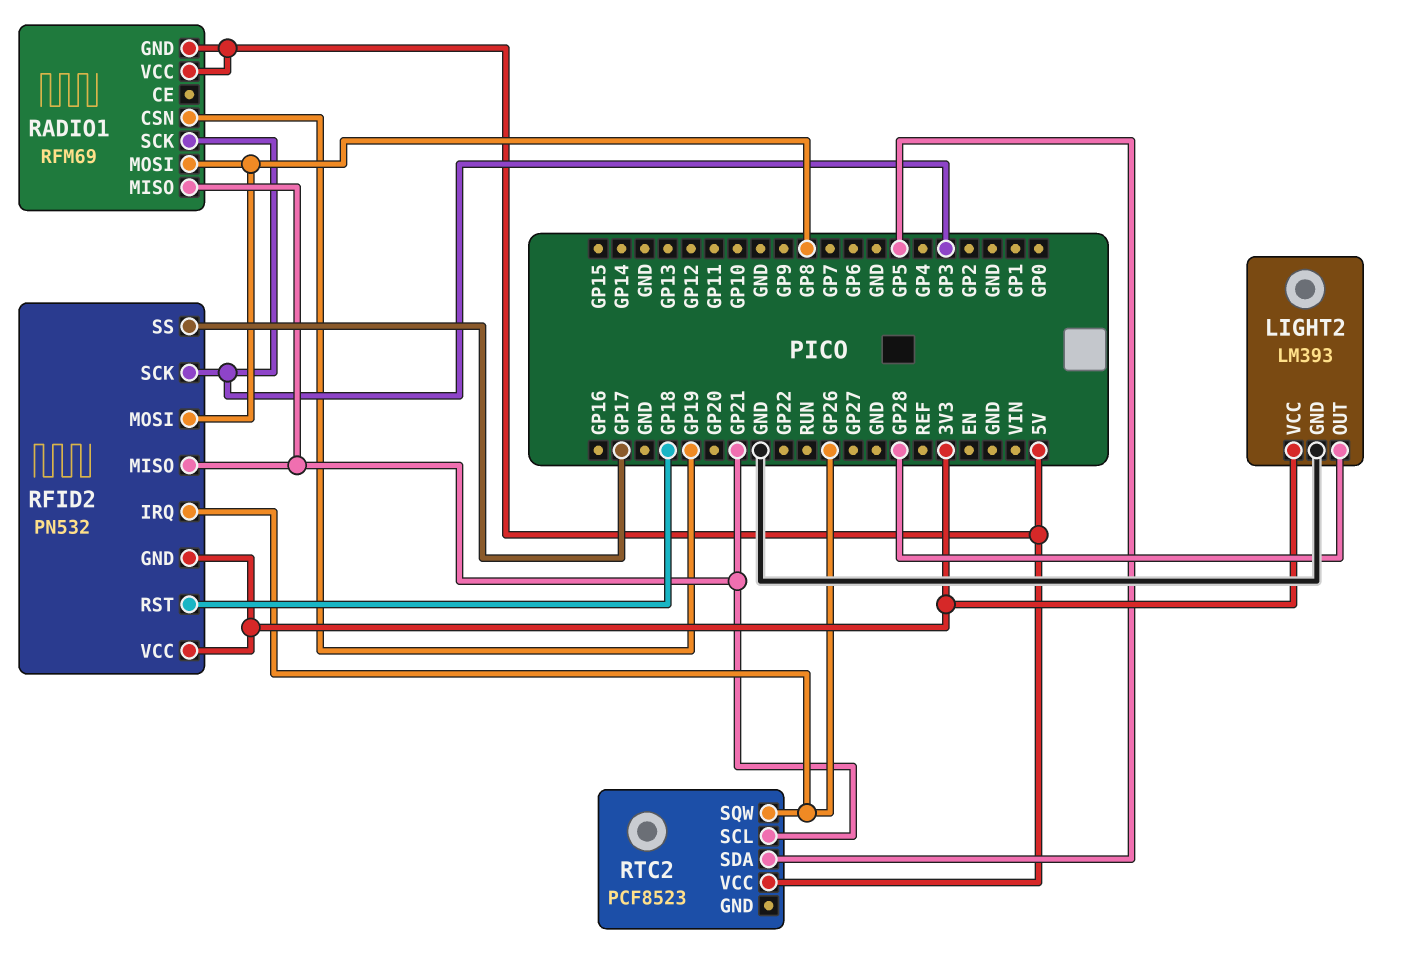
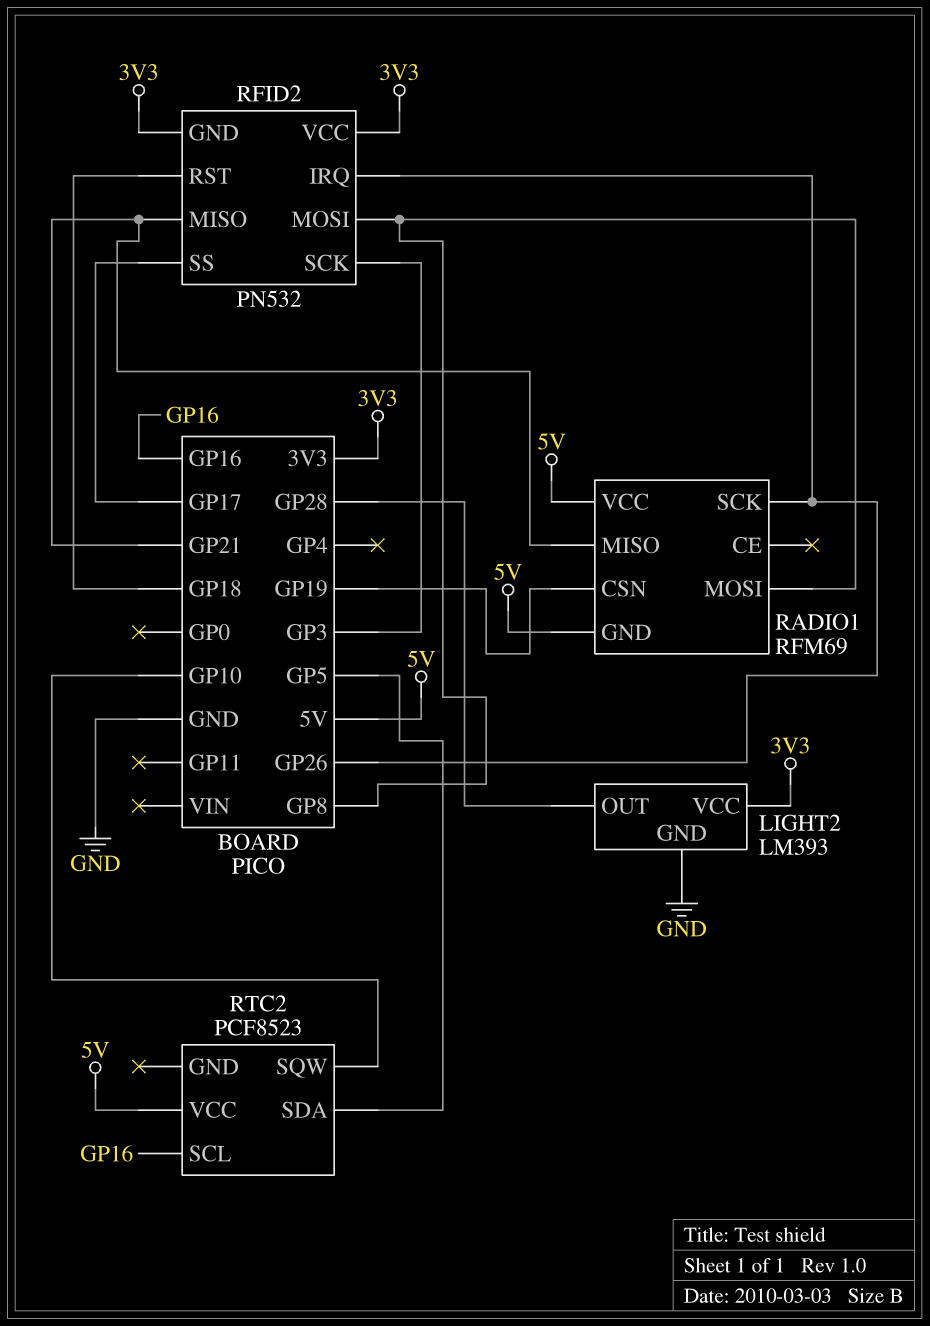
RADIO1 pin SCK: GP3 -> GP26
RTC2 pin SCL: GP21 -> GP16
RTC2 pin SQW: GP26 -> GP10

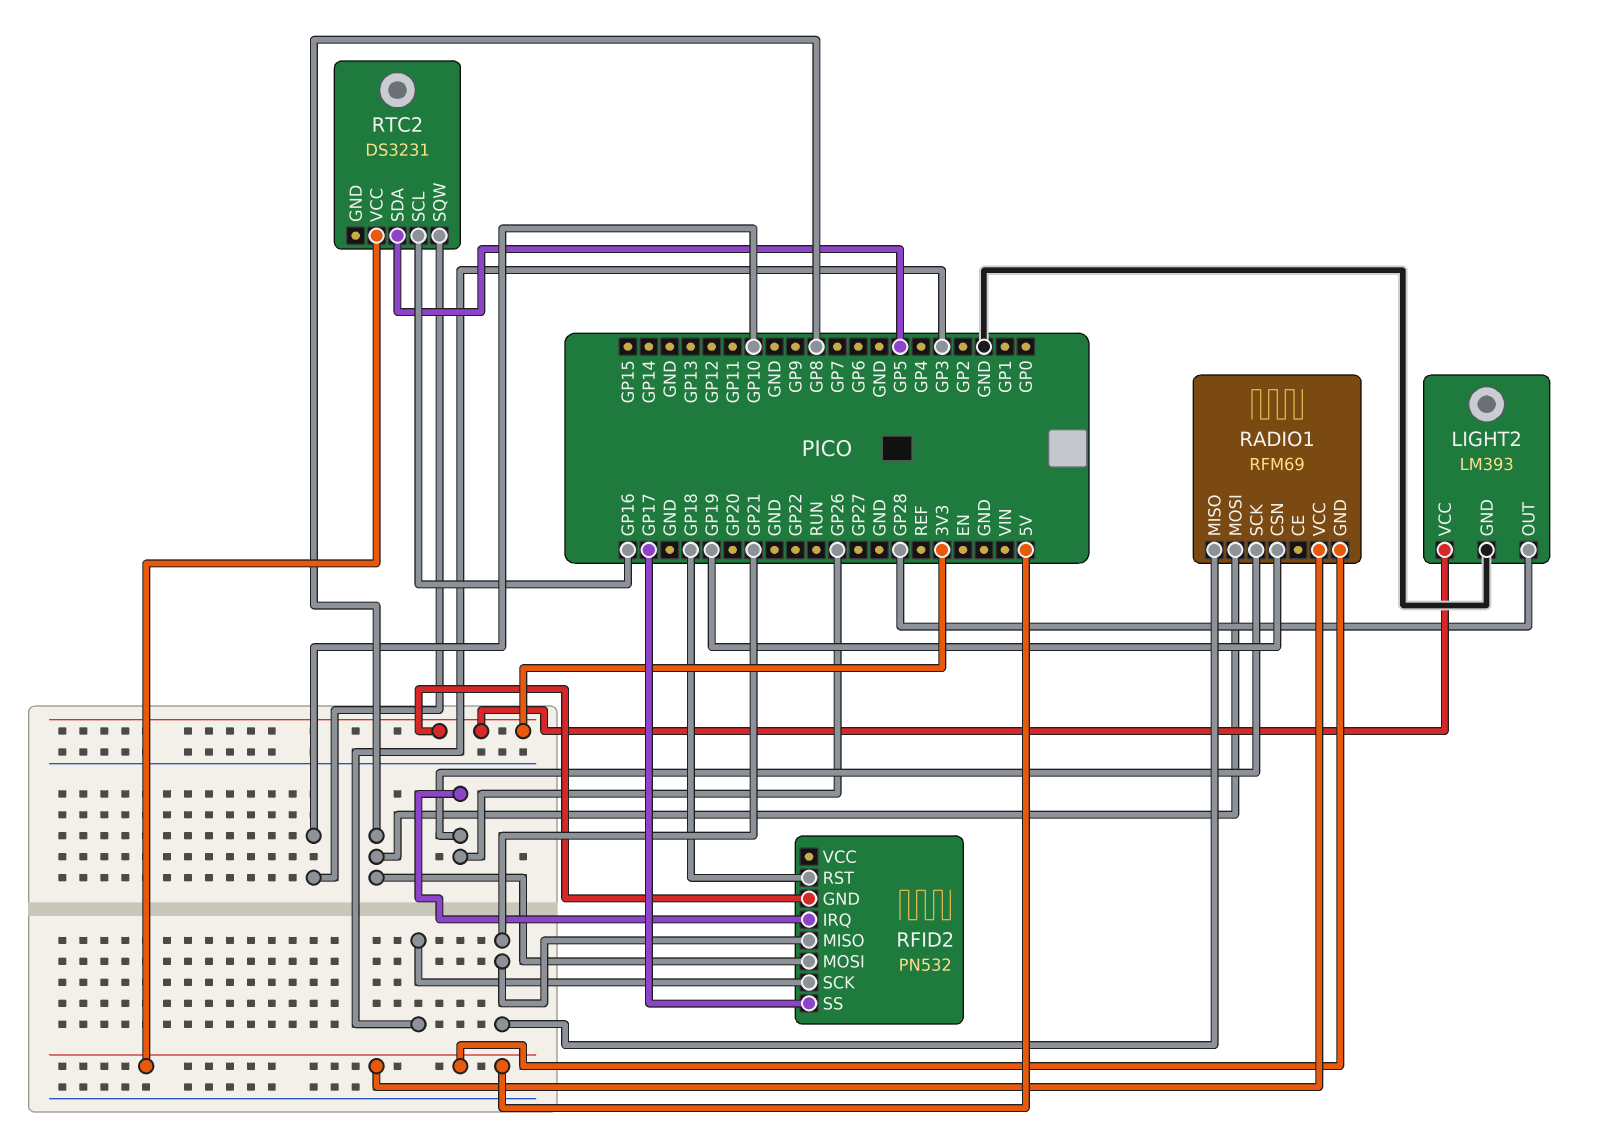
RFID2 pin VCC: 3V3 -> none
RTC2: PCF8523 -> DS3231

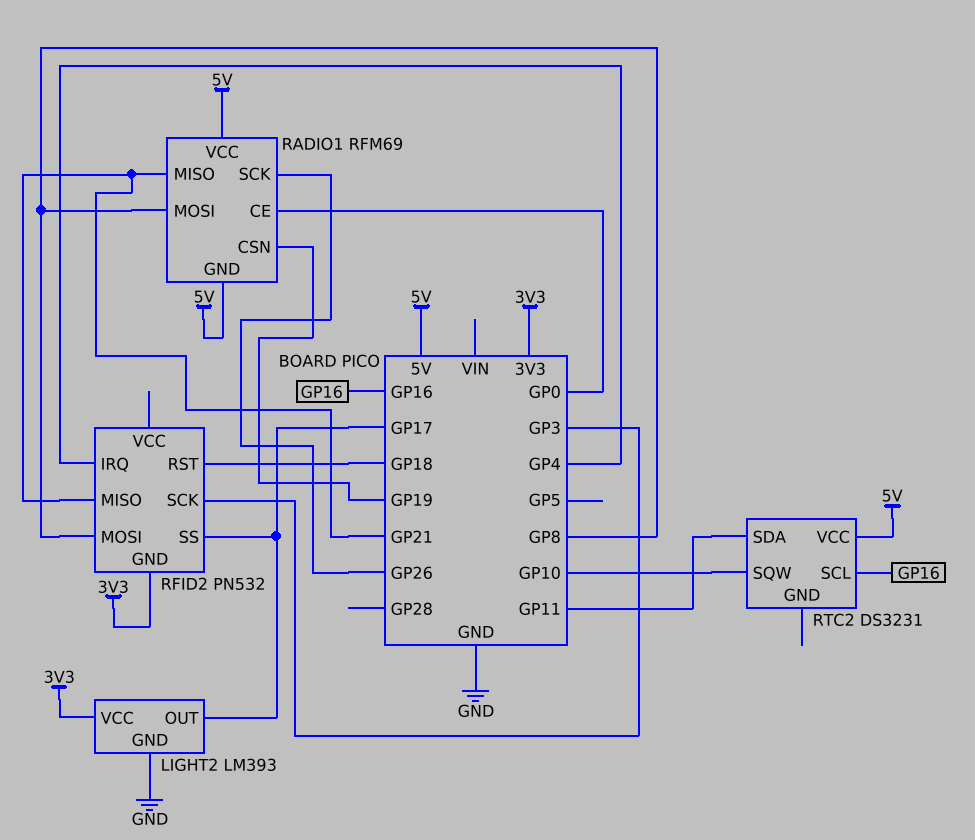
LIGHT2 pin OUT: GP28 -> GP17
RADIO1 pin CE: none -> GP0
RFID2 pin IRQ: GP26 -> GP4
RTC2 pin SDA: GP5 -> GP11

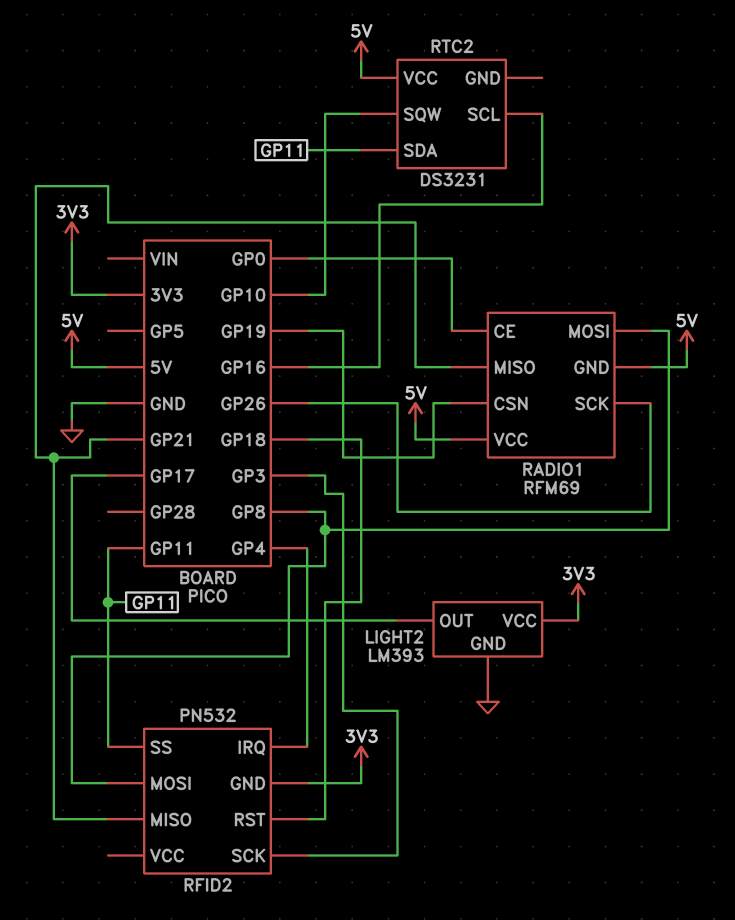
RFID2 pin SS: GP17 -> GP11

